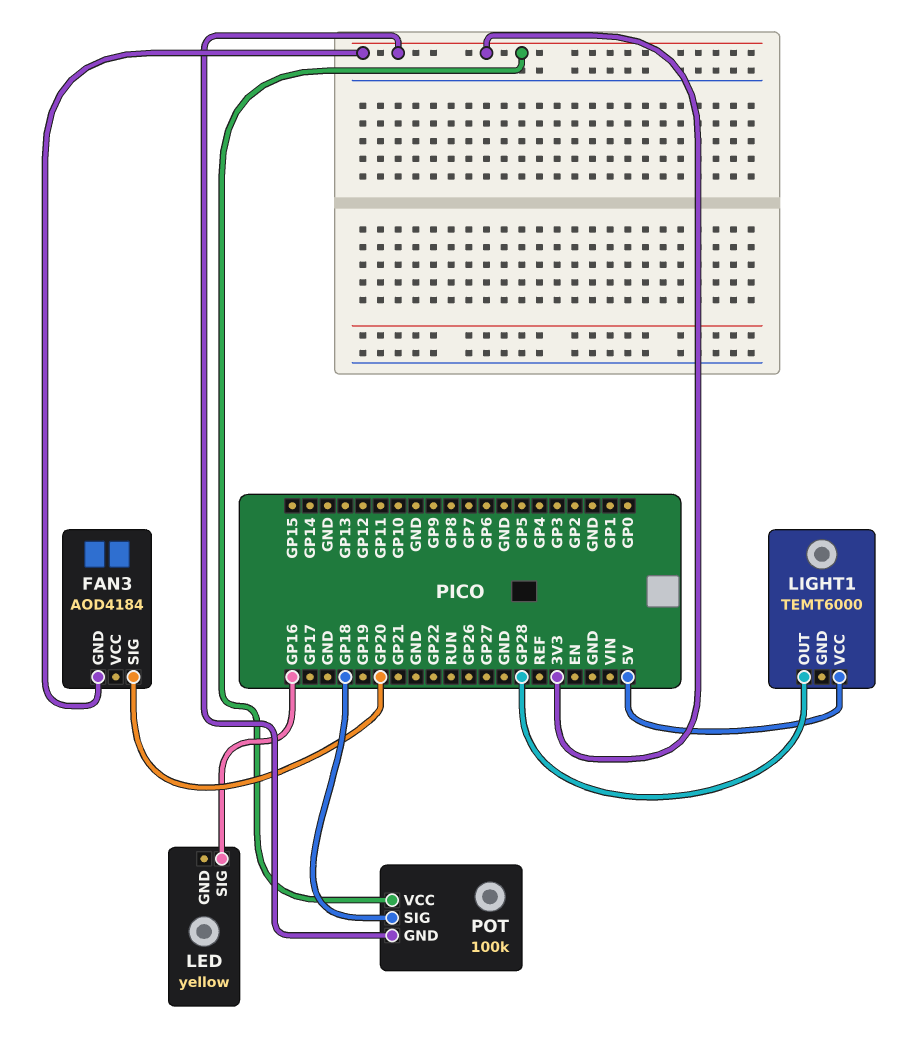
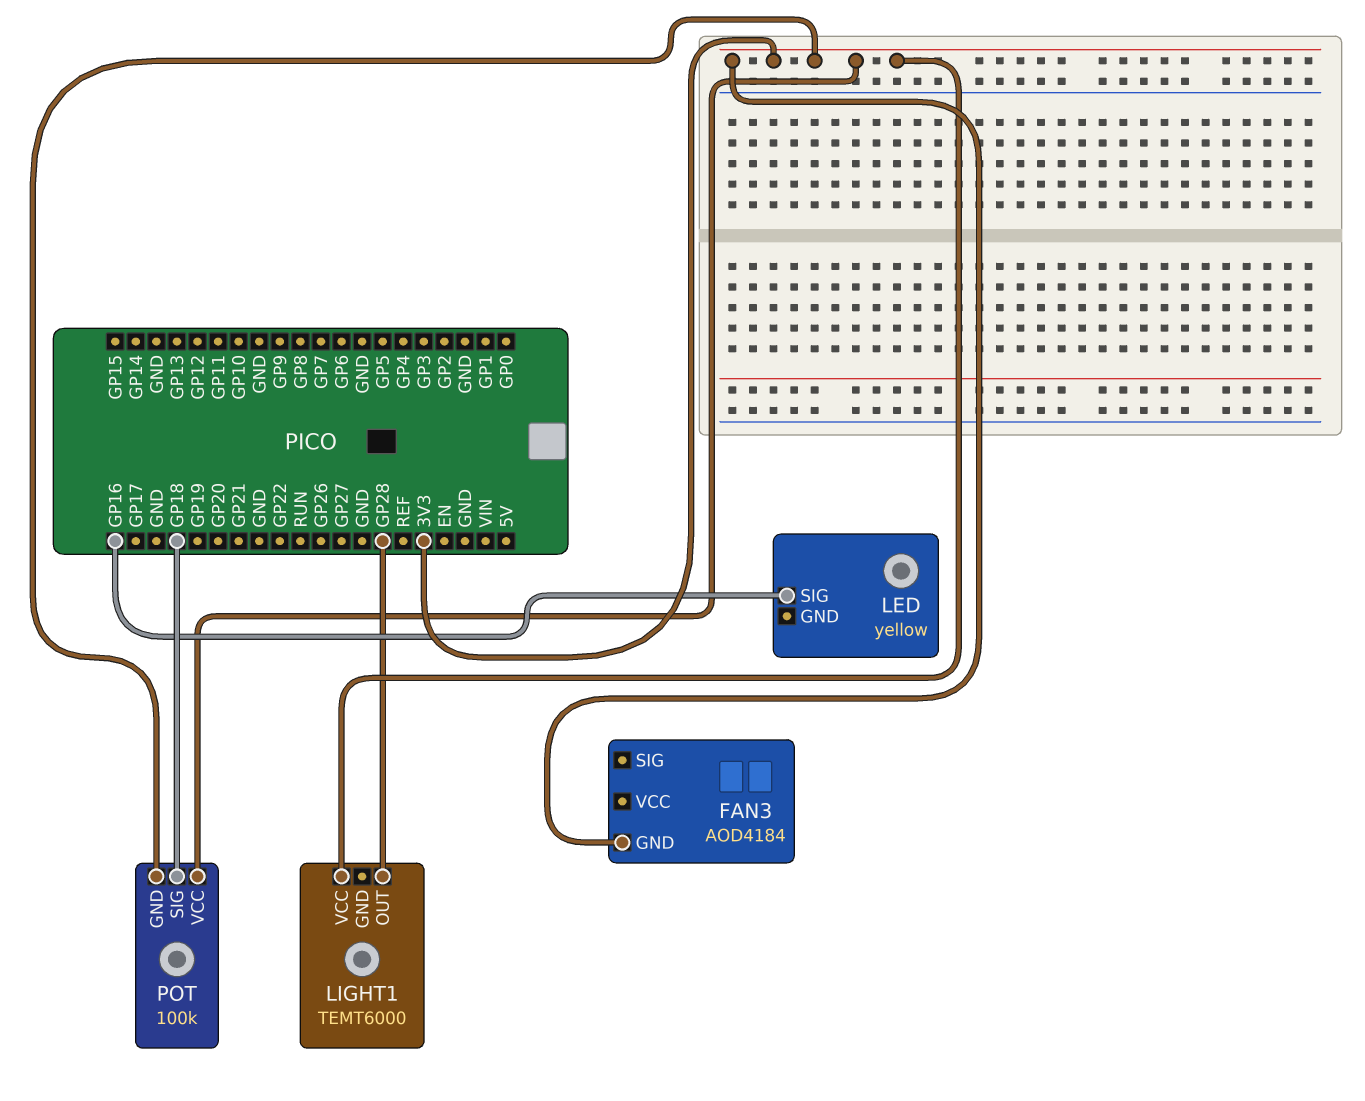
FAN3 pin SIG: GP20 -> none
LIGHT1 pin VCC: 5V -> 3V3

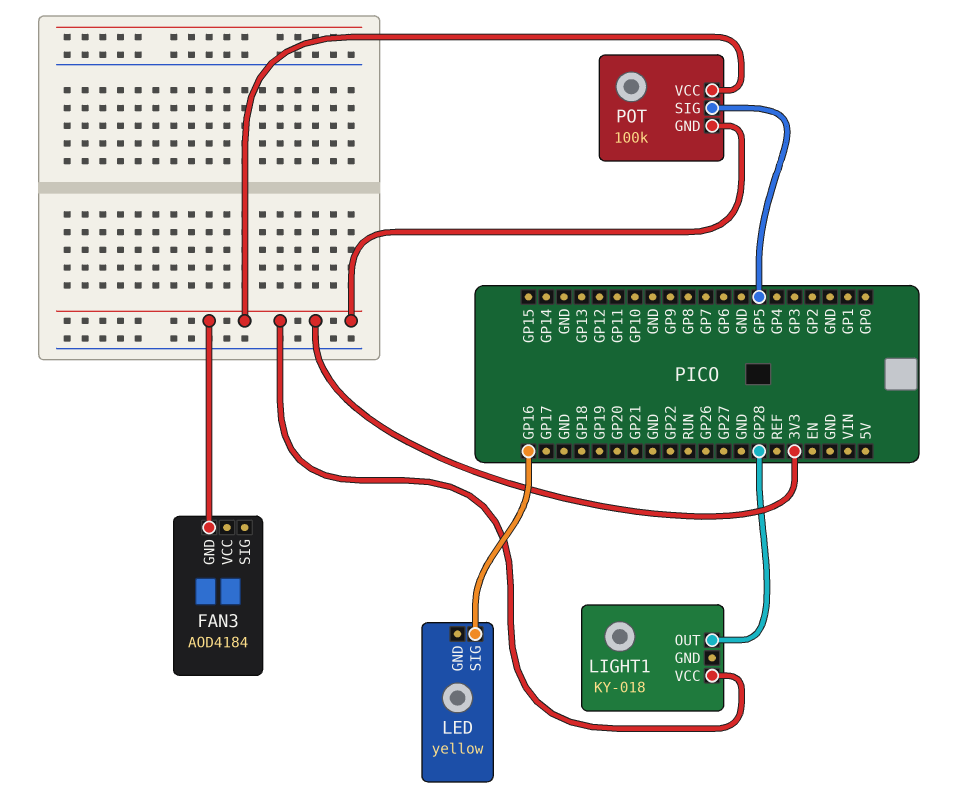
LIGHT1: TEMT6000 -> KY-018
POT pin SIG: GP18 -> GP5

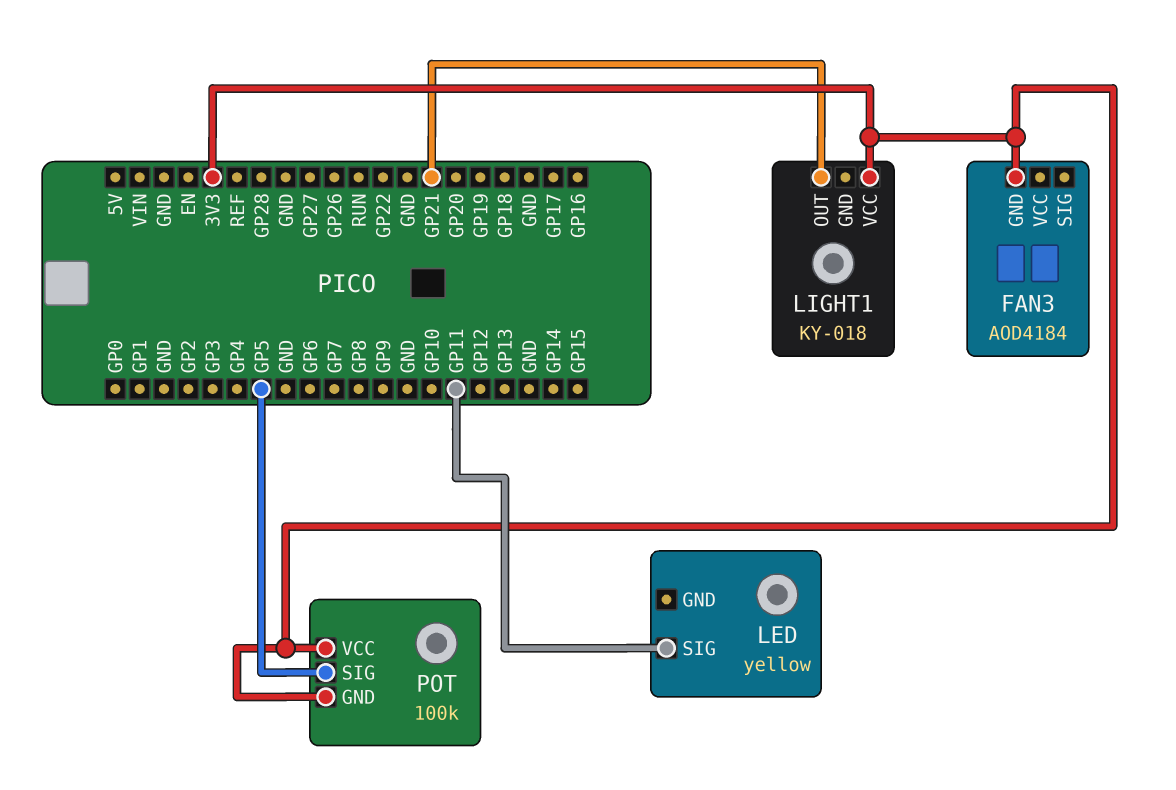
LED pin SIG: GP16 -> GP11
LIGHT1 pin OUT: GP28 -> GP21

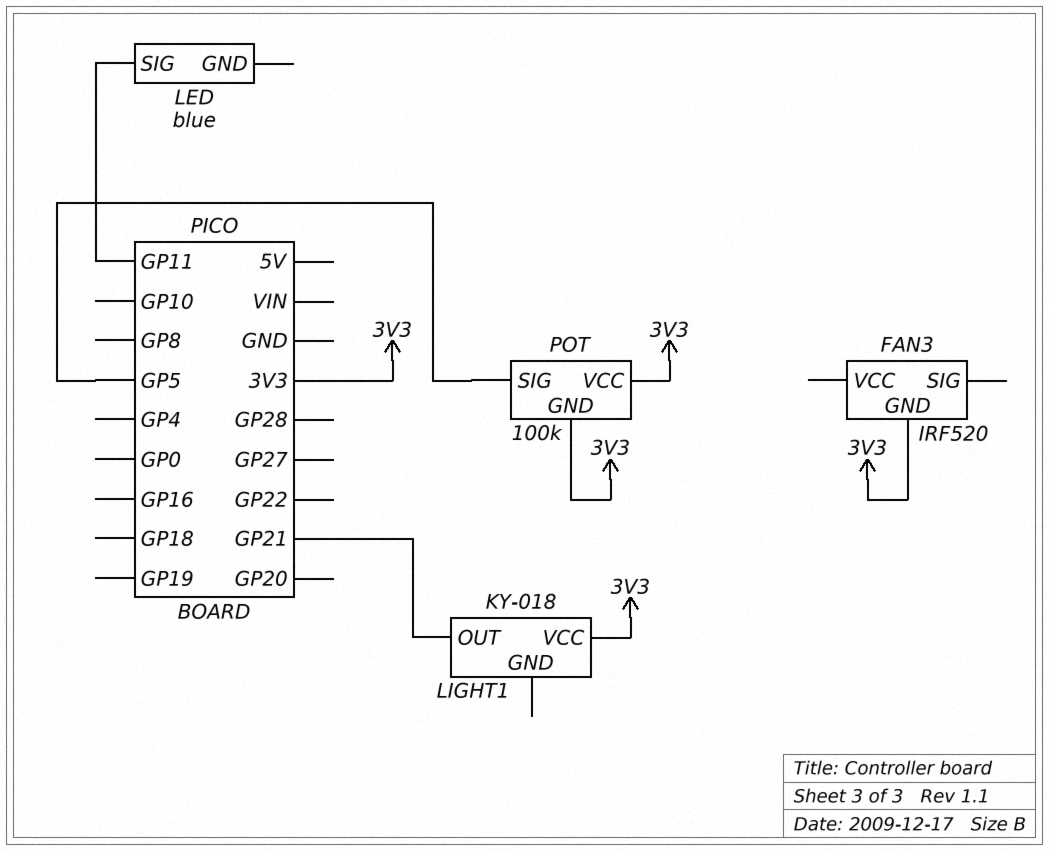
FAN3: AOD4184 -> IRF520
LED: yellow -> blue

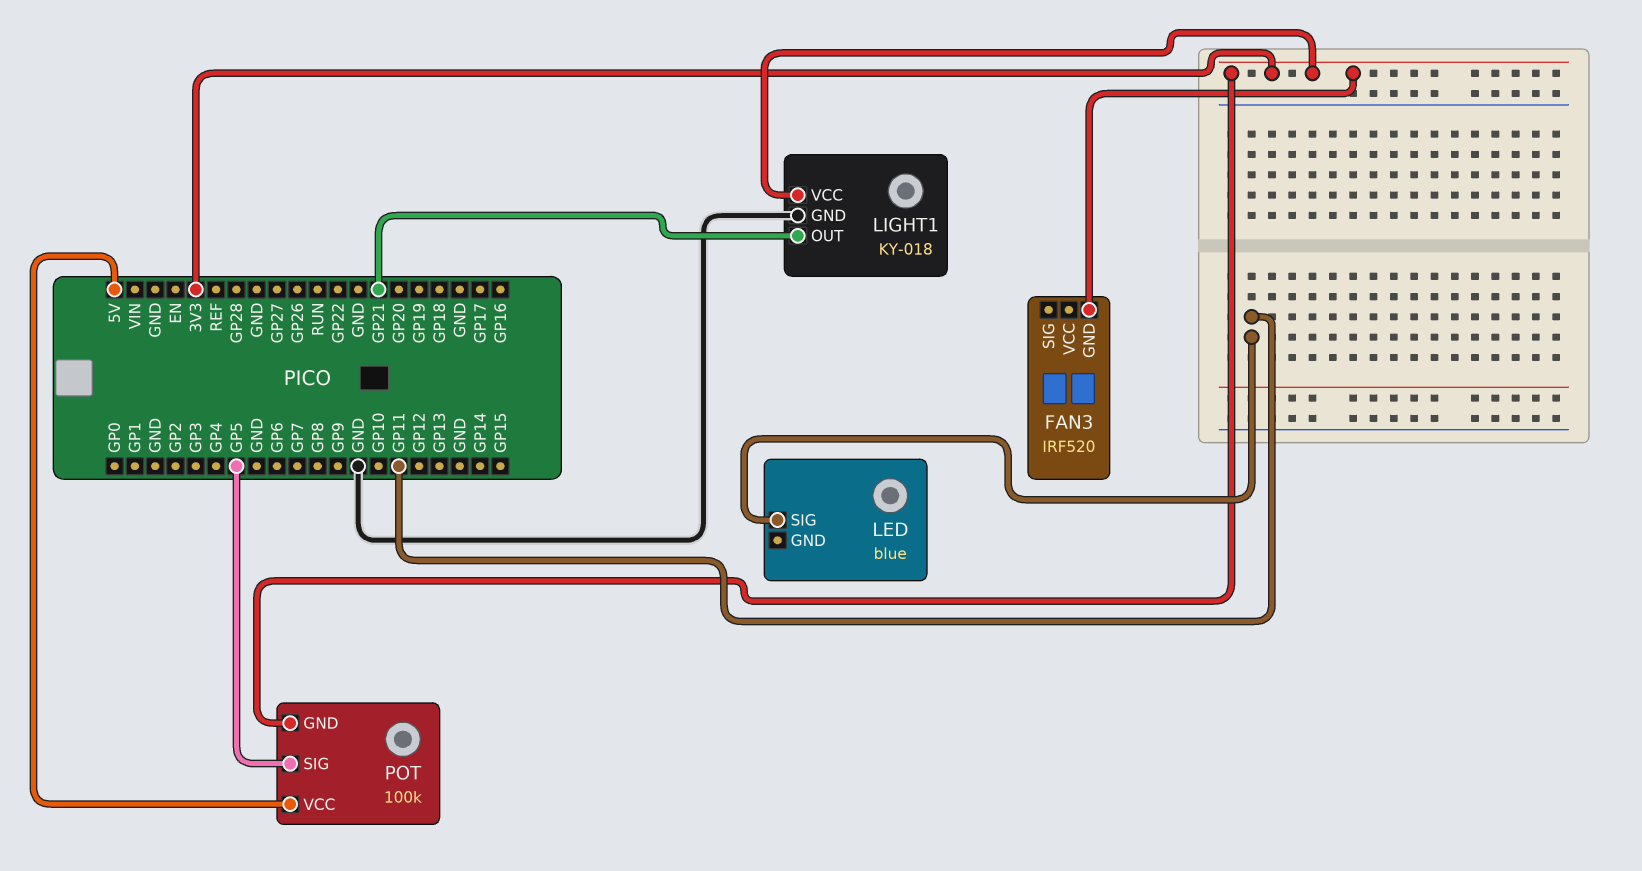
LIGHT1 pin GND: none -> GND
POT pin VCC: 3V3 -> 5V

